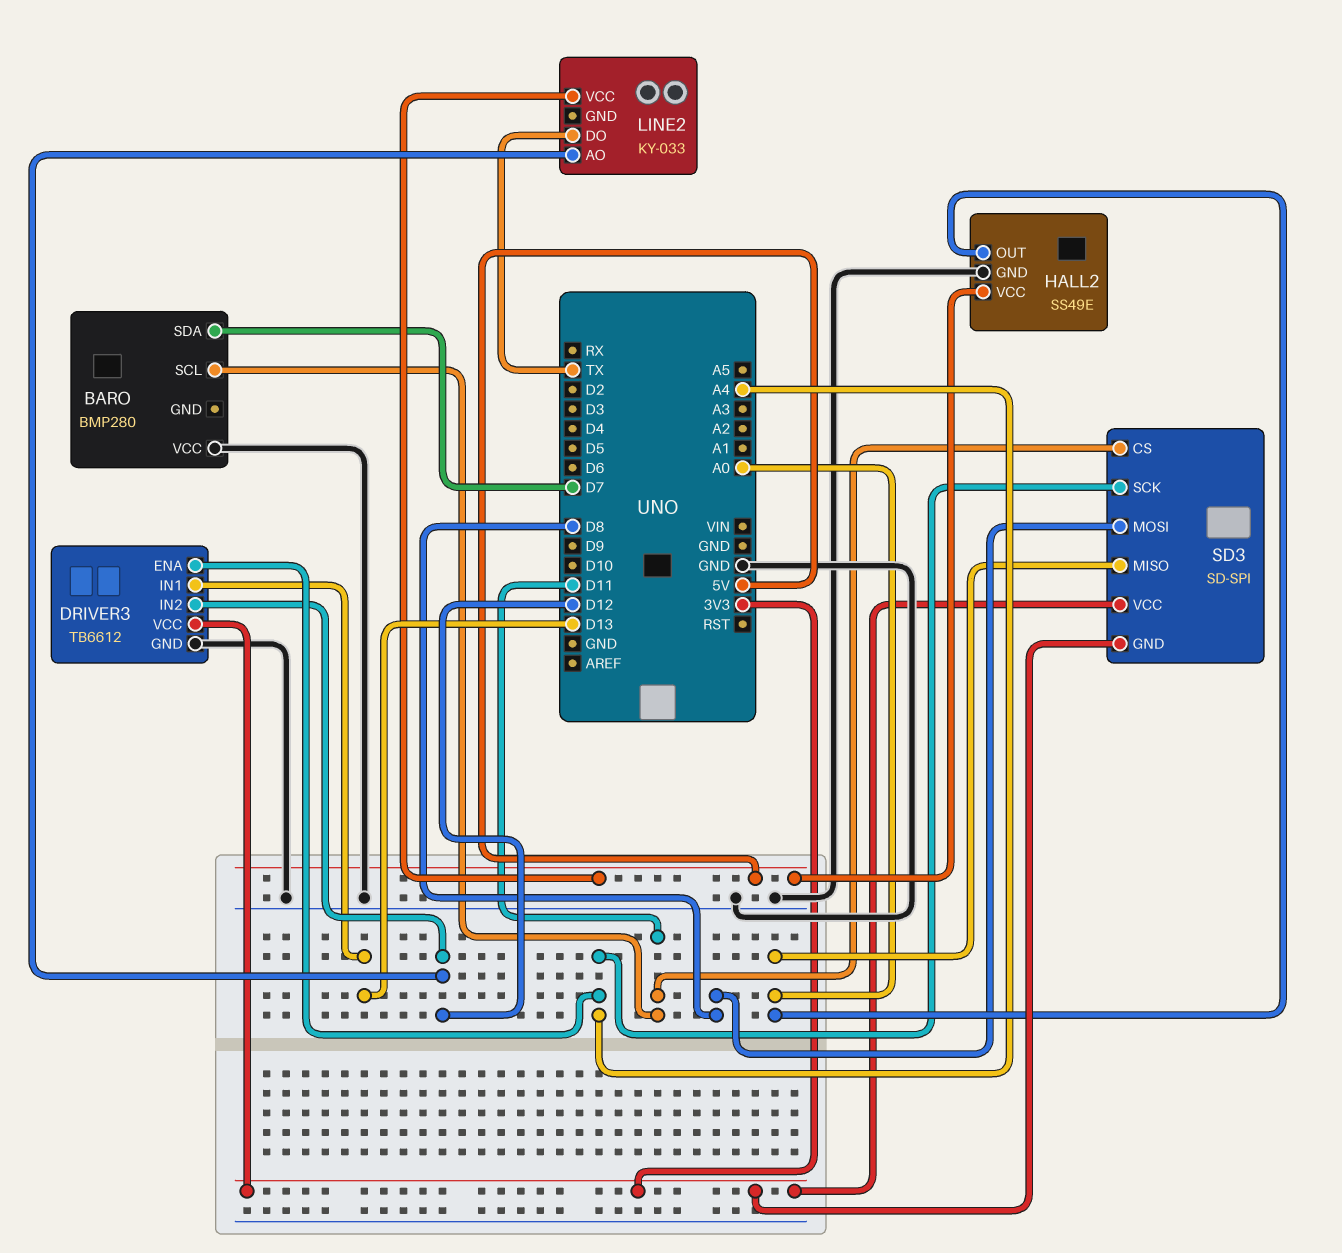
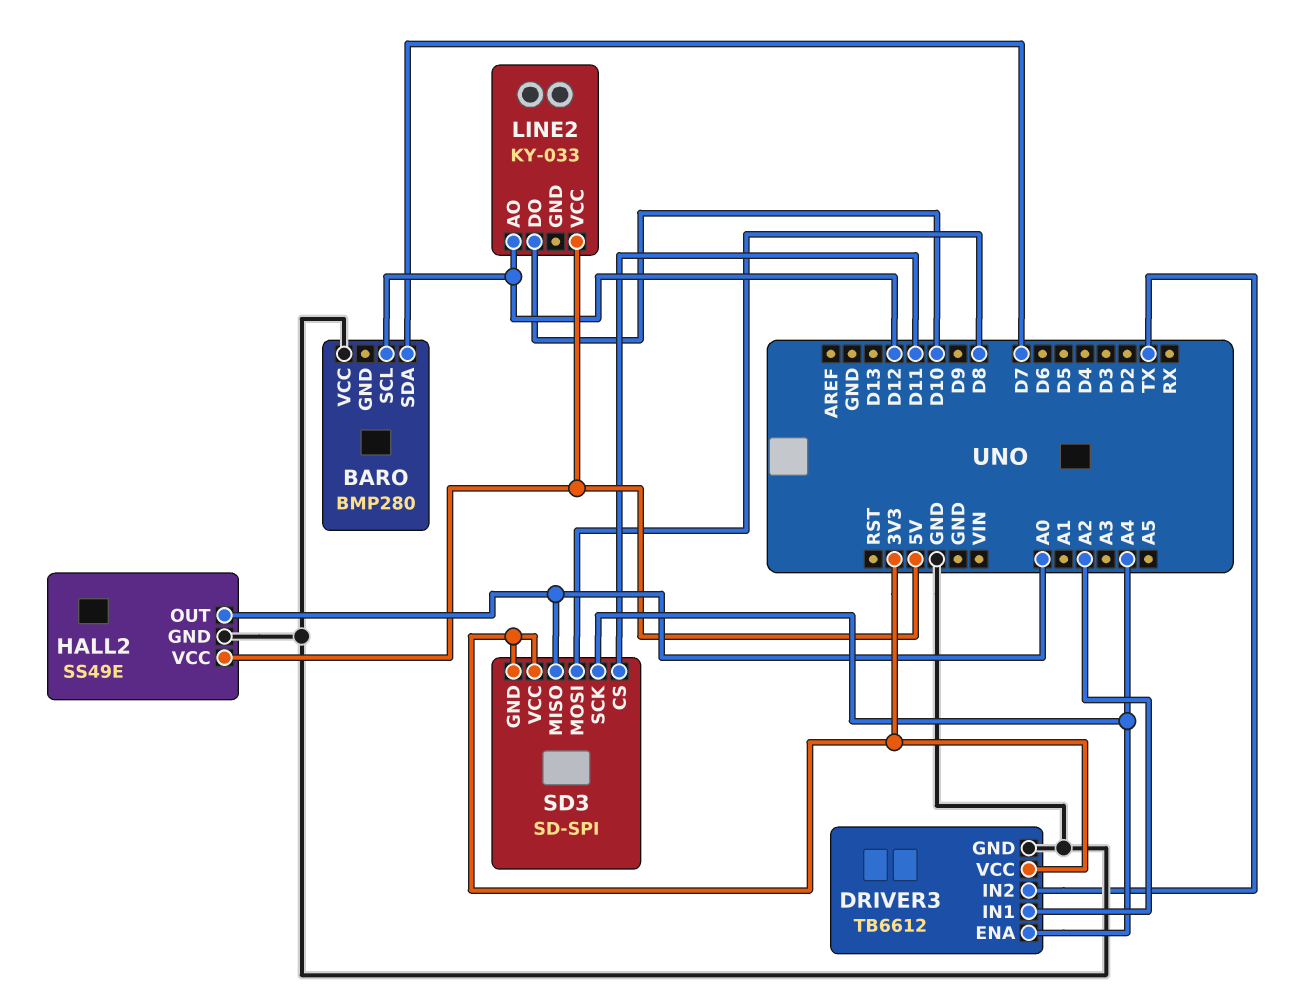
BARO pin SCL: D11 -> D12
DRIVER3 pin IN1: D13 -> A2
DRIVER3 pin IN2: D12 -> TX
LINE2 pin DO: TX -> D10

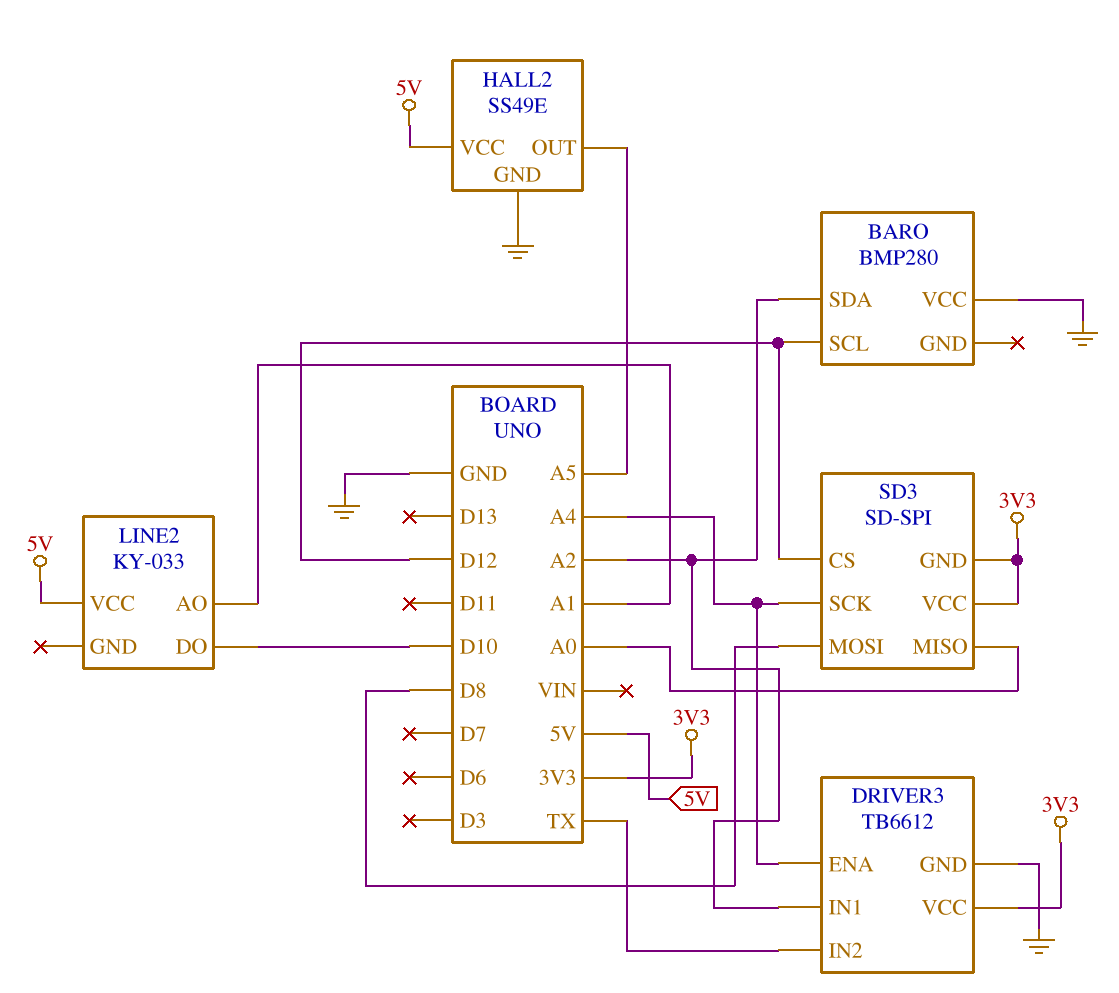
BARO pin SDA: D7 -> A2
HALL2 pin OUT: A0 -> A5
LINE2 pin AO: D12 -> A1
SD3 pin CS: D11 -> D12

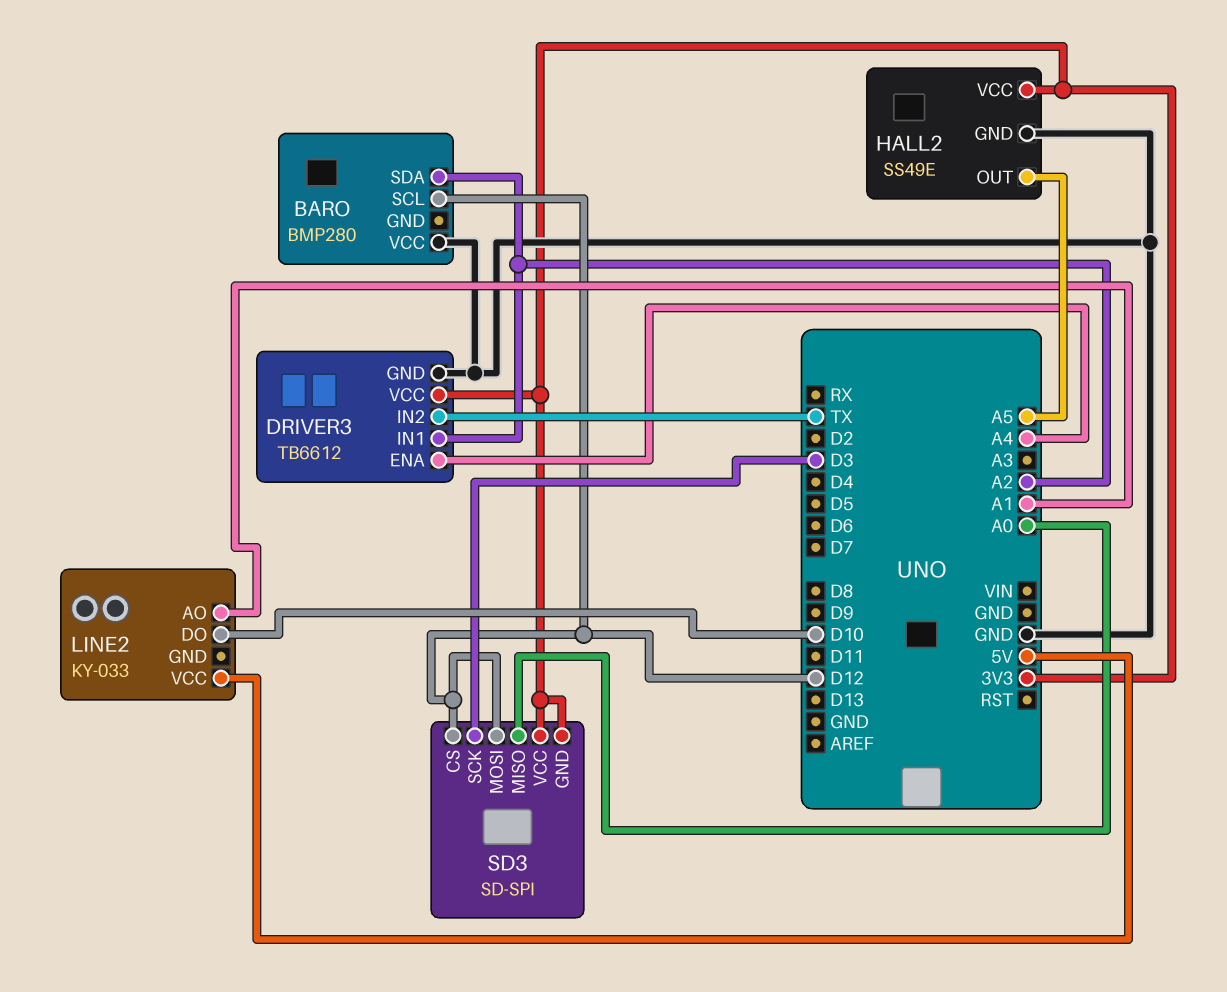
HALL2 pin VCC: 5V -> 3V3
SD3 pin MOSI: D8 -> D12
SD3 pin SCK: A4 -> D3

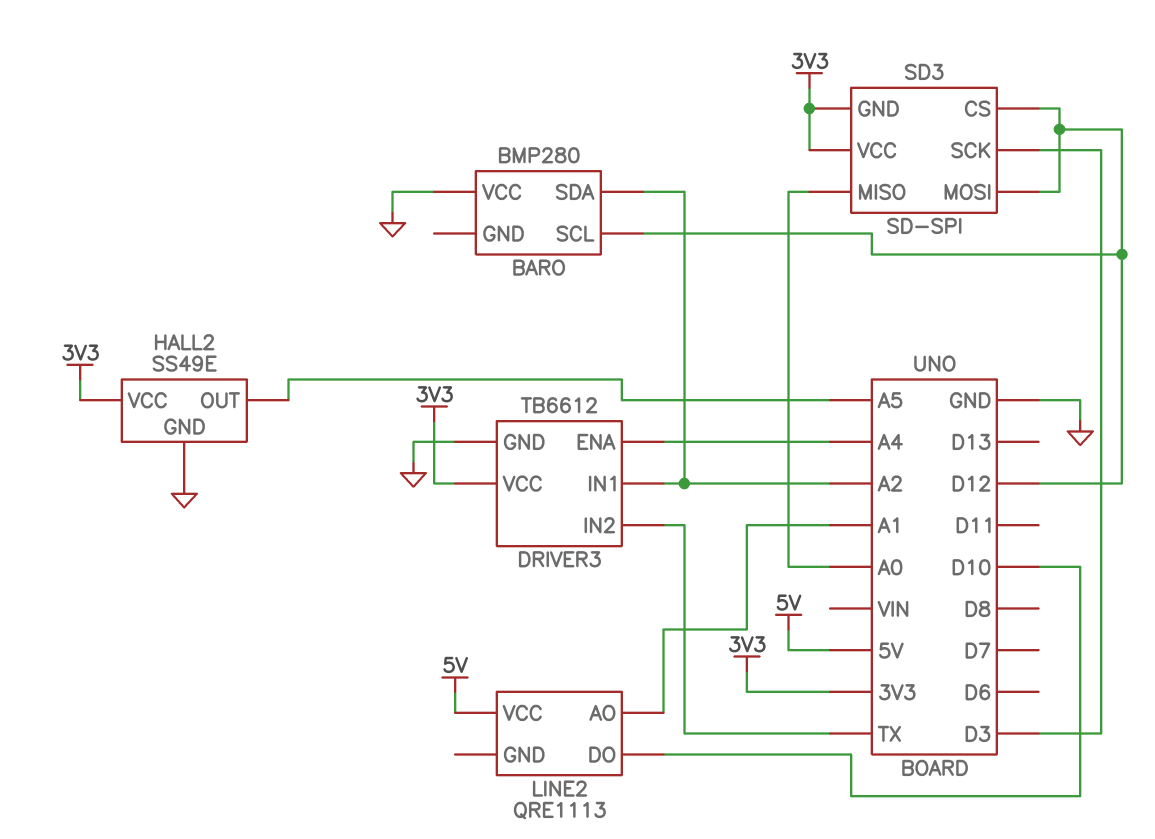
LINE2: KY-033 -> QRE1113

